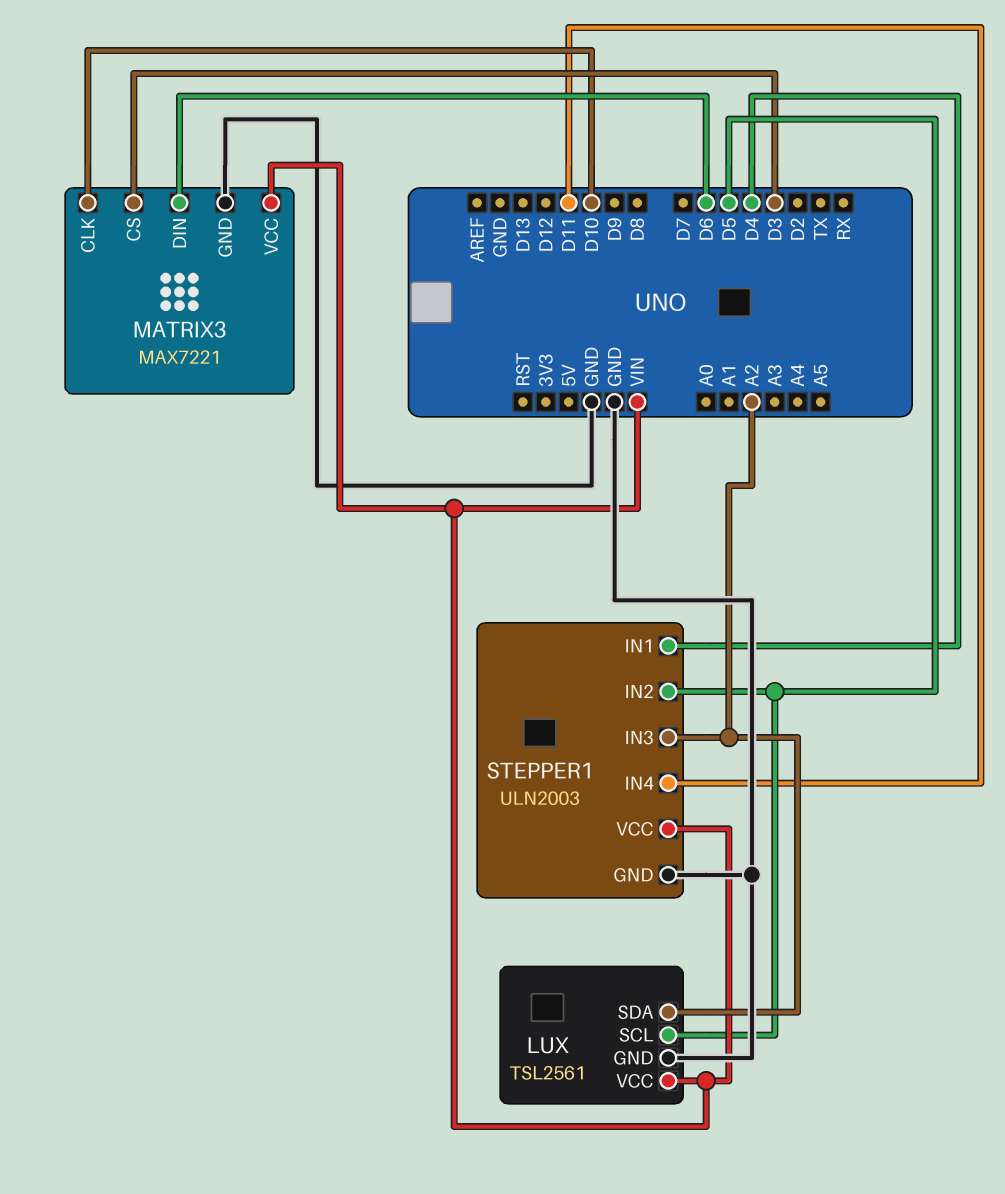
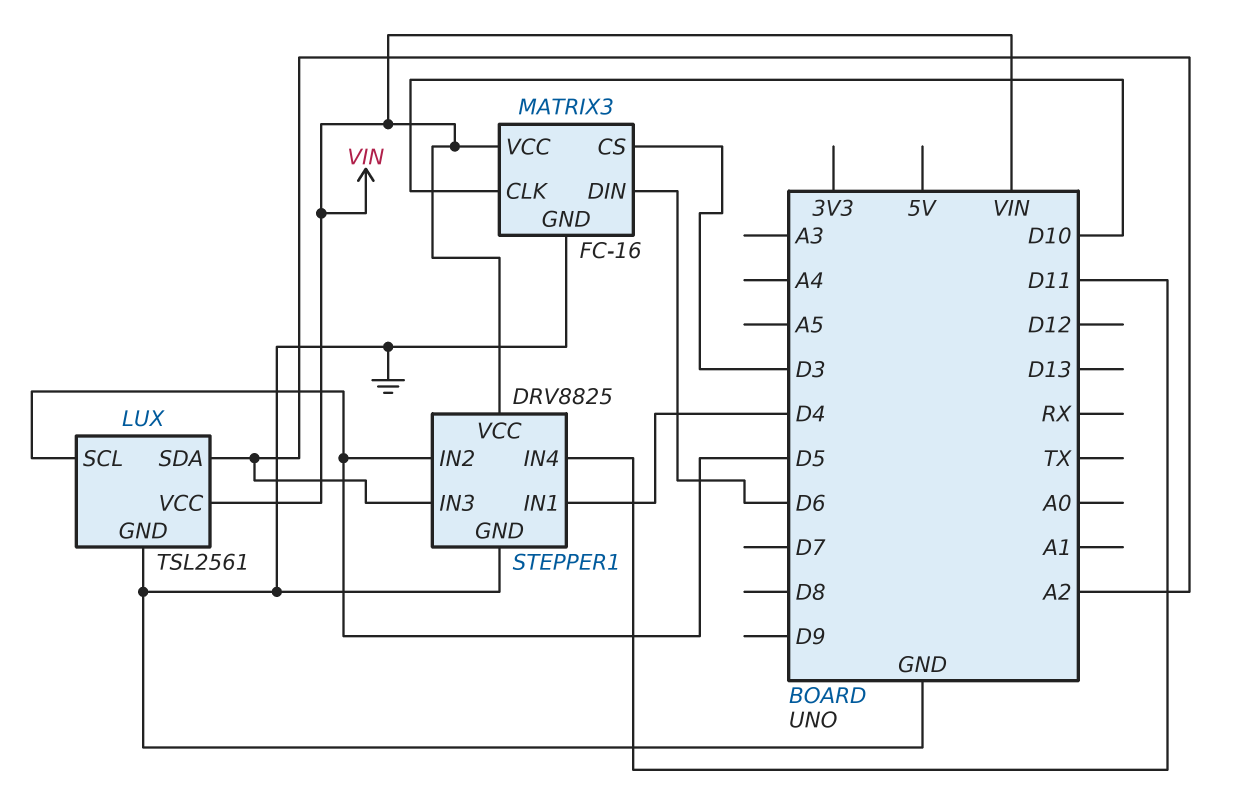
MATRIX3: MAX7221 -> FC-16
STEPPER1: ULN2003 -> DRV8825

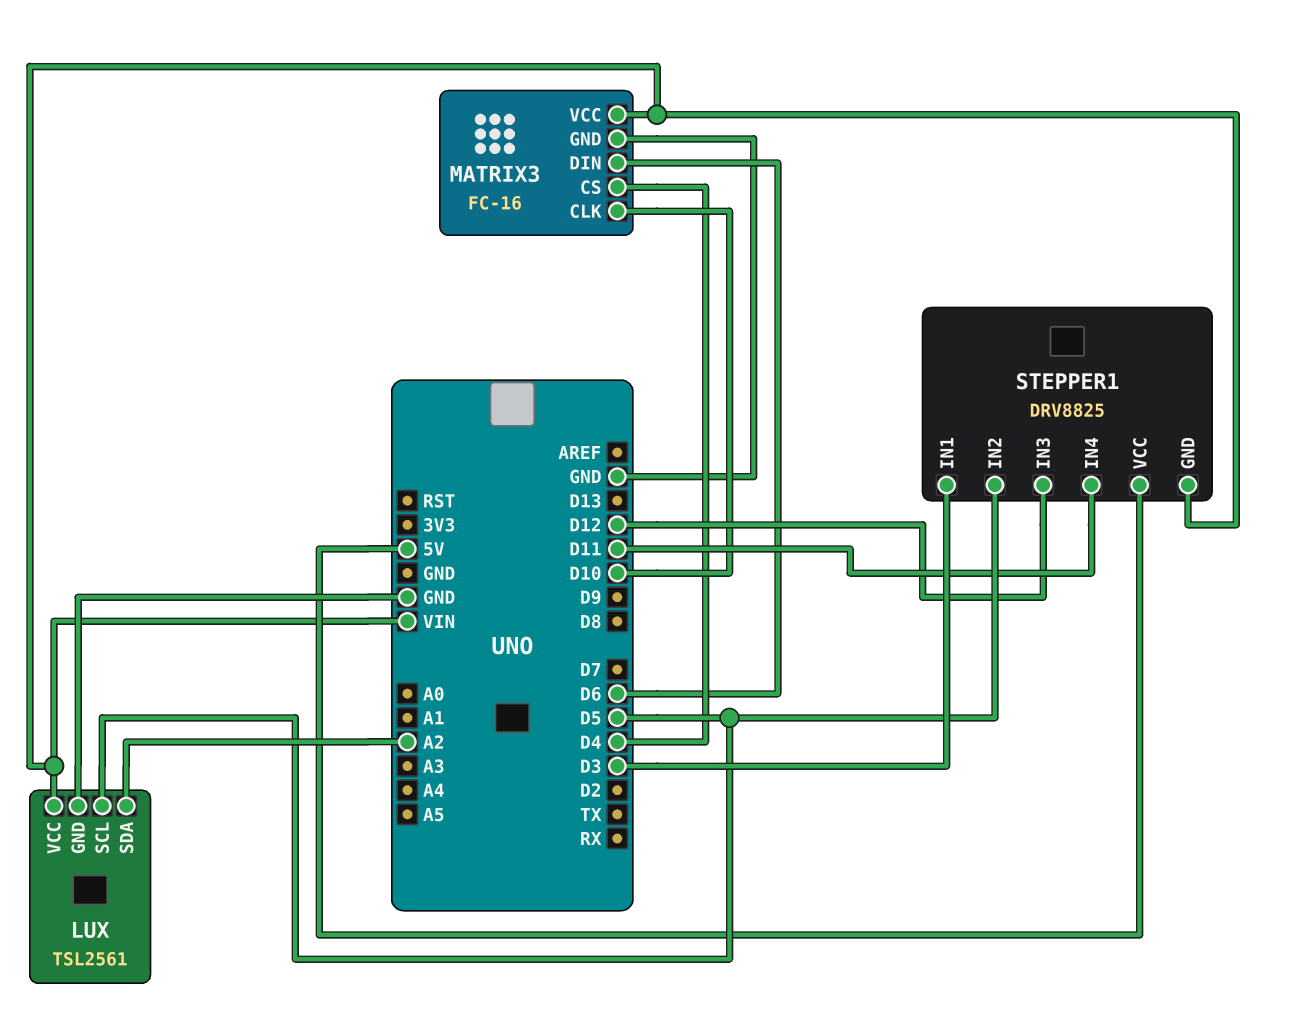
MATRIX3 pin CS: D3 -> D4
STEPPER1 pin GND: GND -> VIN
STEPPER1 pin IN1: D4 -> D3
STEPPER1 pin IN3: A2 -> D12
STEPPER1 pin VCC: VIN -> 5V

